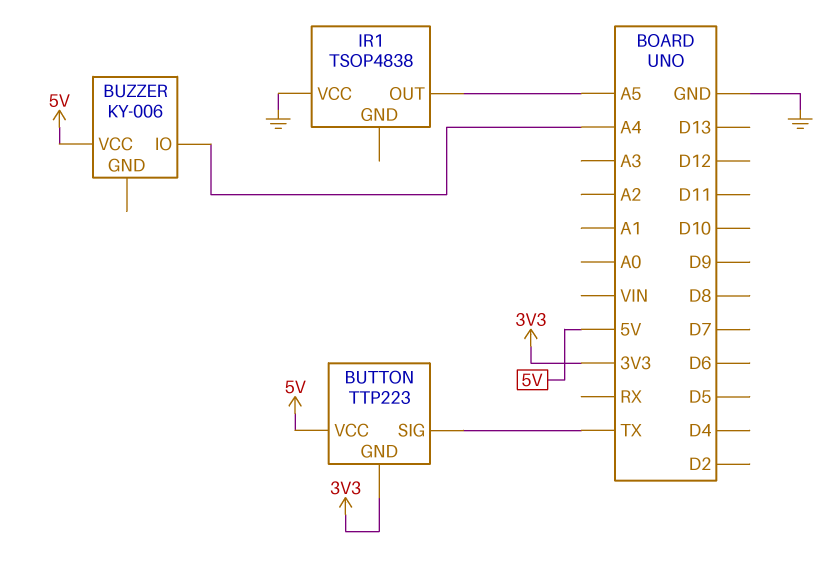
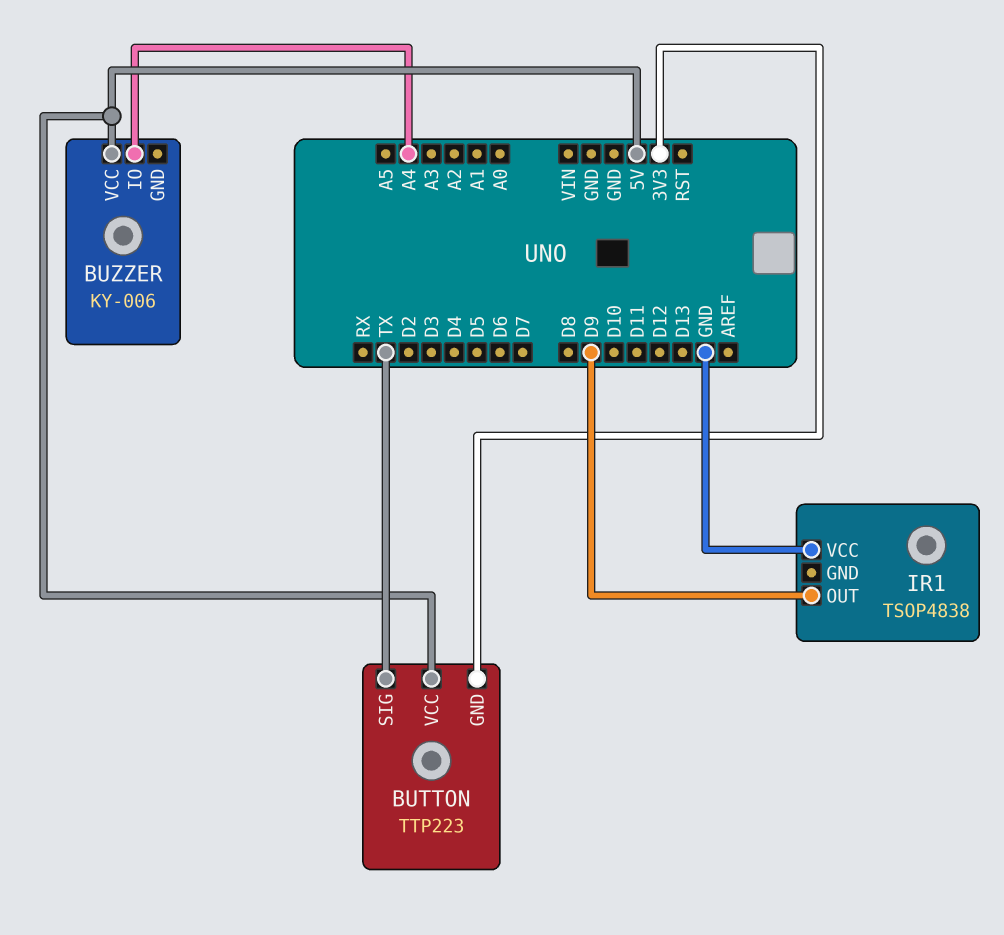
IR1 pin OUT: A5 -> D9

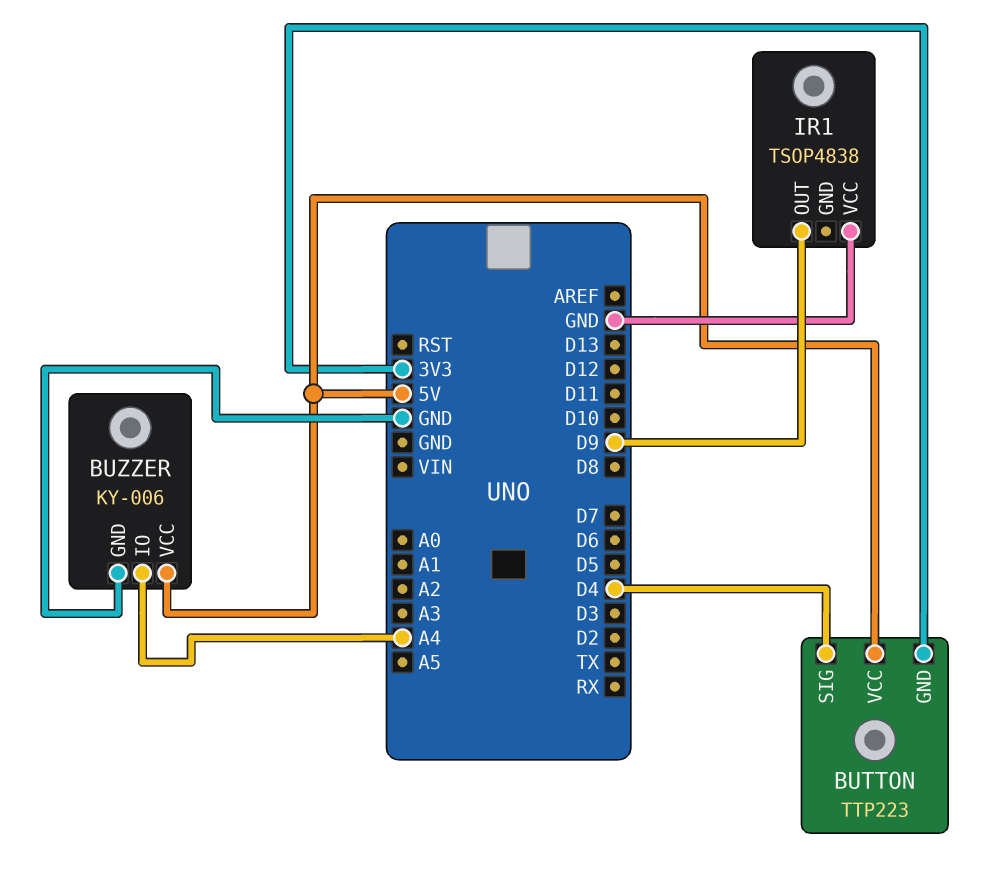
BUTTON pin SIG: TX -> D4
BUZZER pin GND: none -> GND

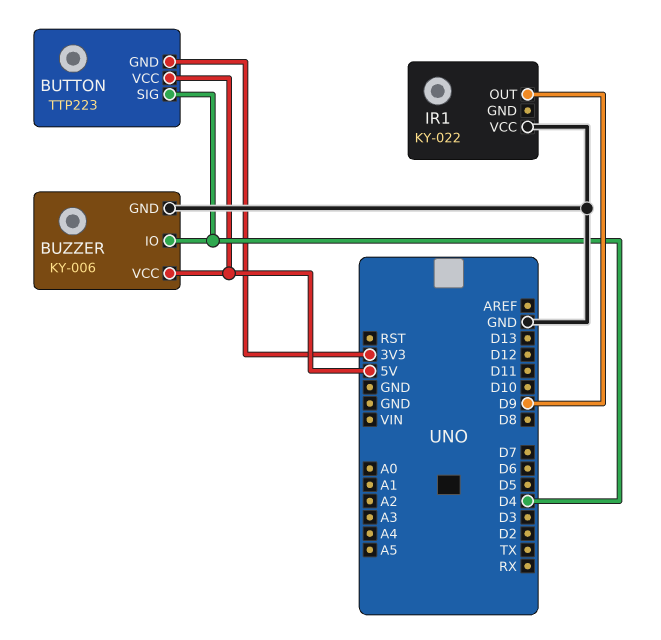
BUZZER pin IO: A4 -> D4
IR1: TSOP4838 -> KY-022

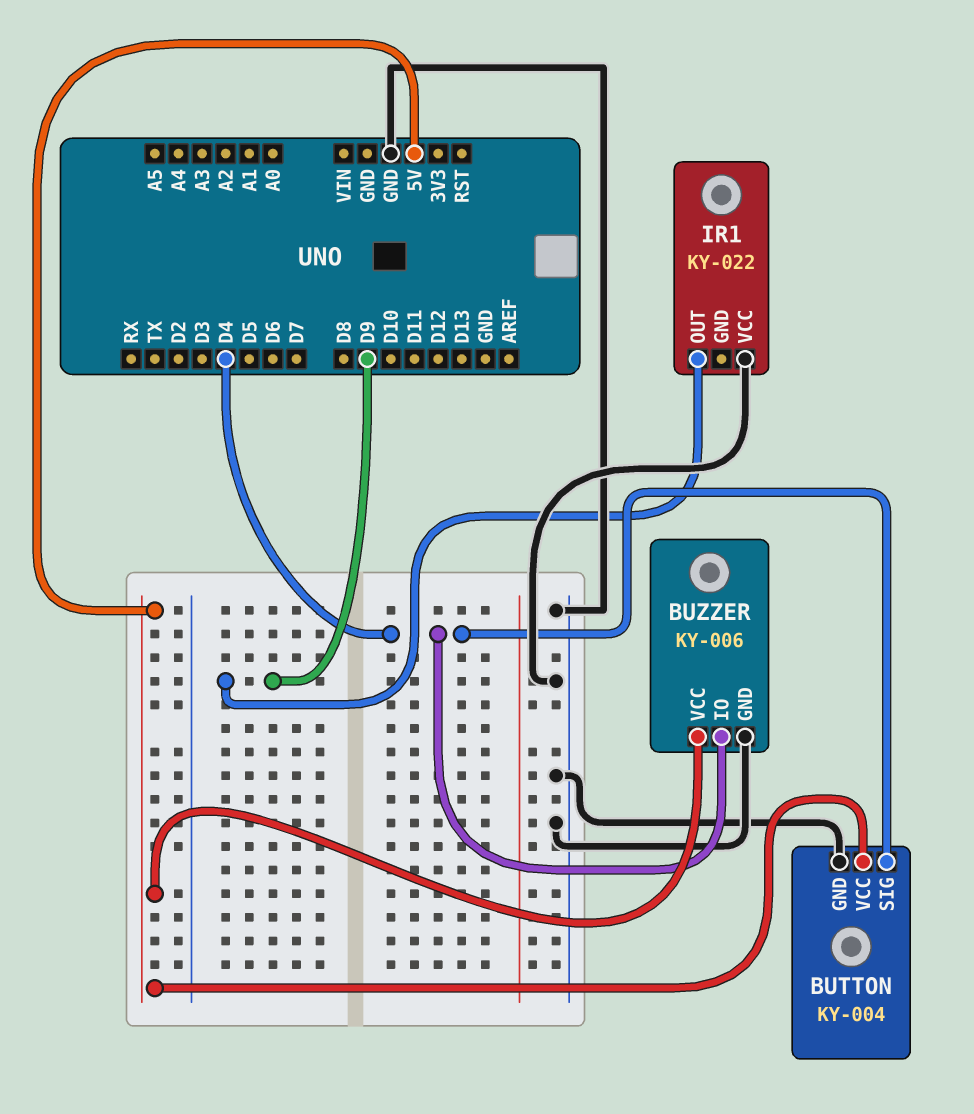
BUTTON: TTP223 -> KY-004
BUTTON pin GND: 3V3 -> GND

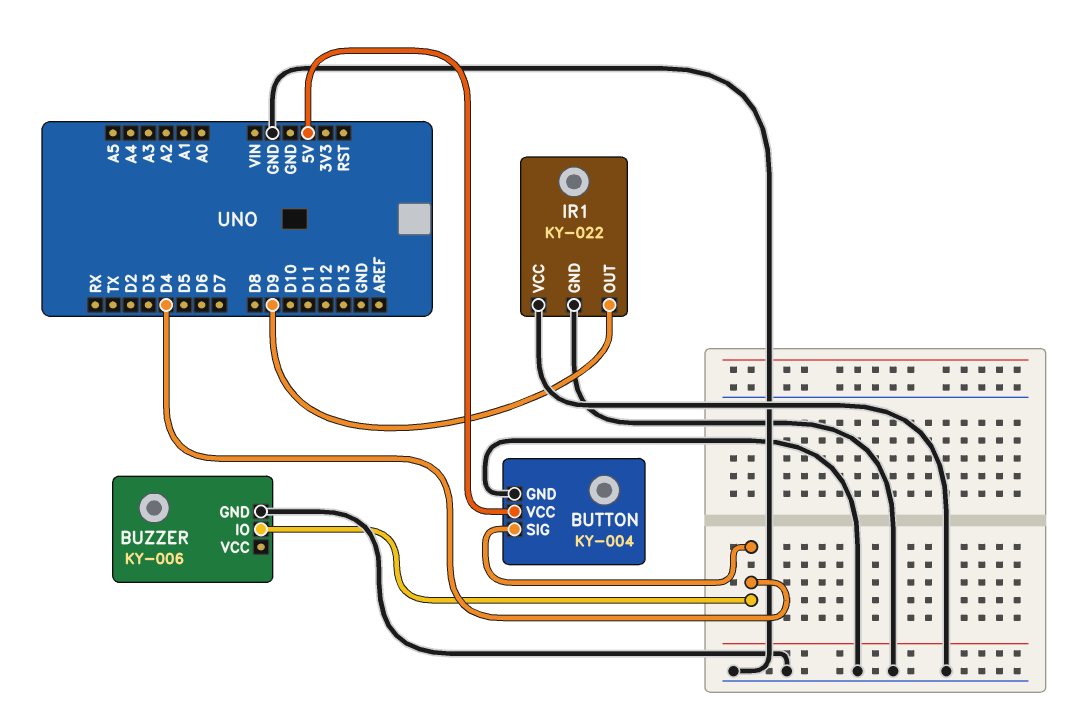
BUZZER pin VCC: 5V -> none
IR1 pin GND: none -> GND

